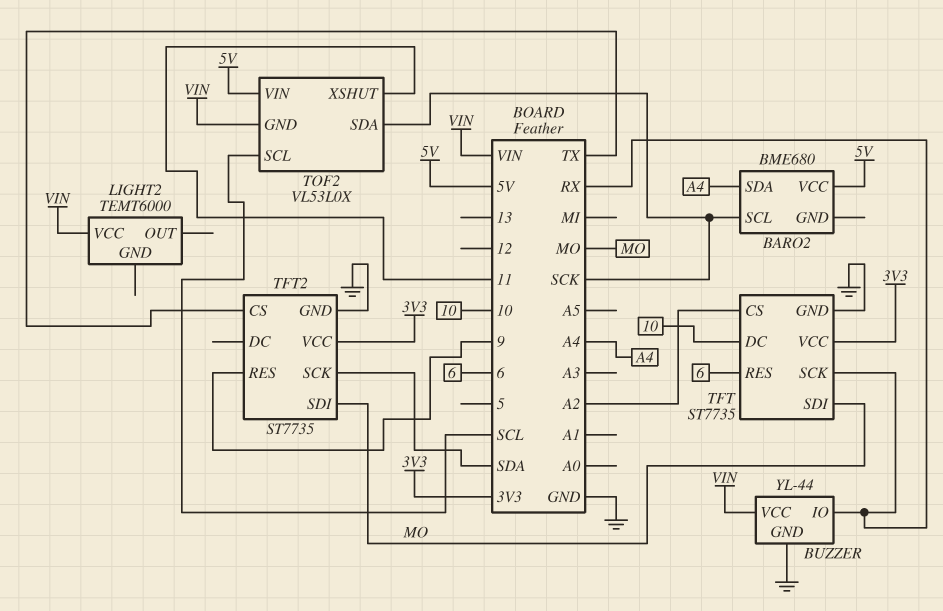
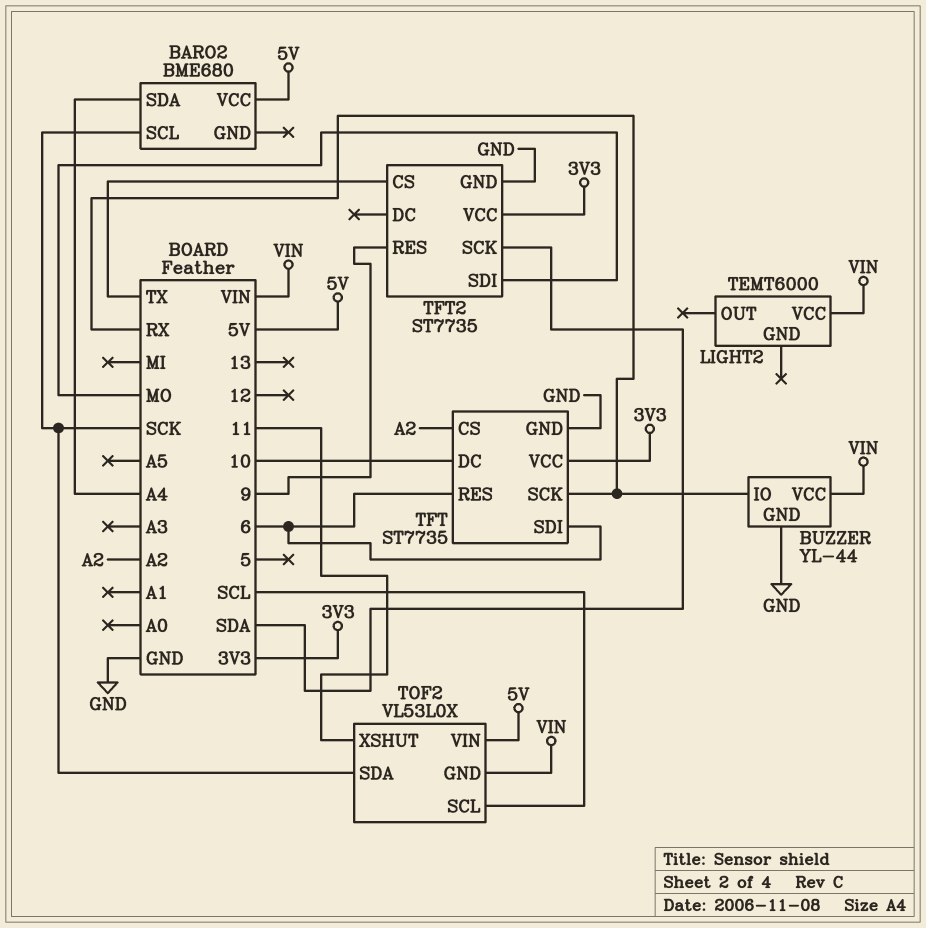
TFT pin SDI: MO -> 6

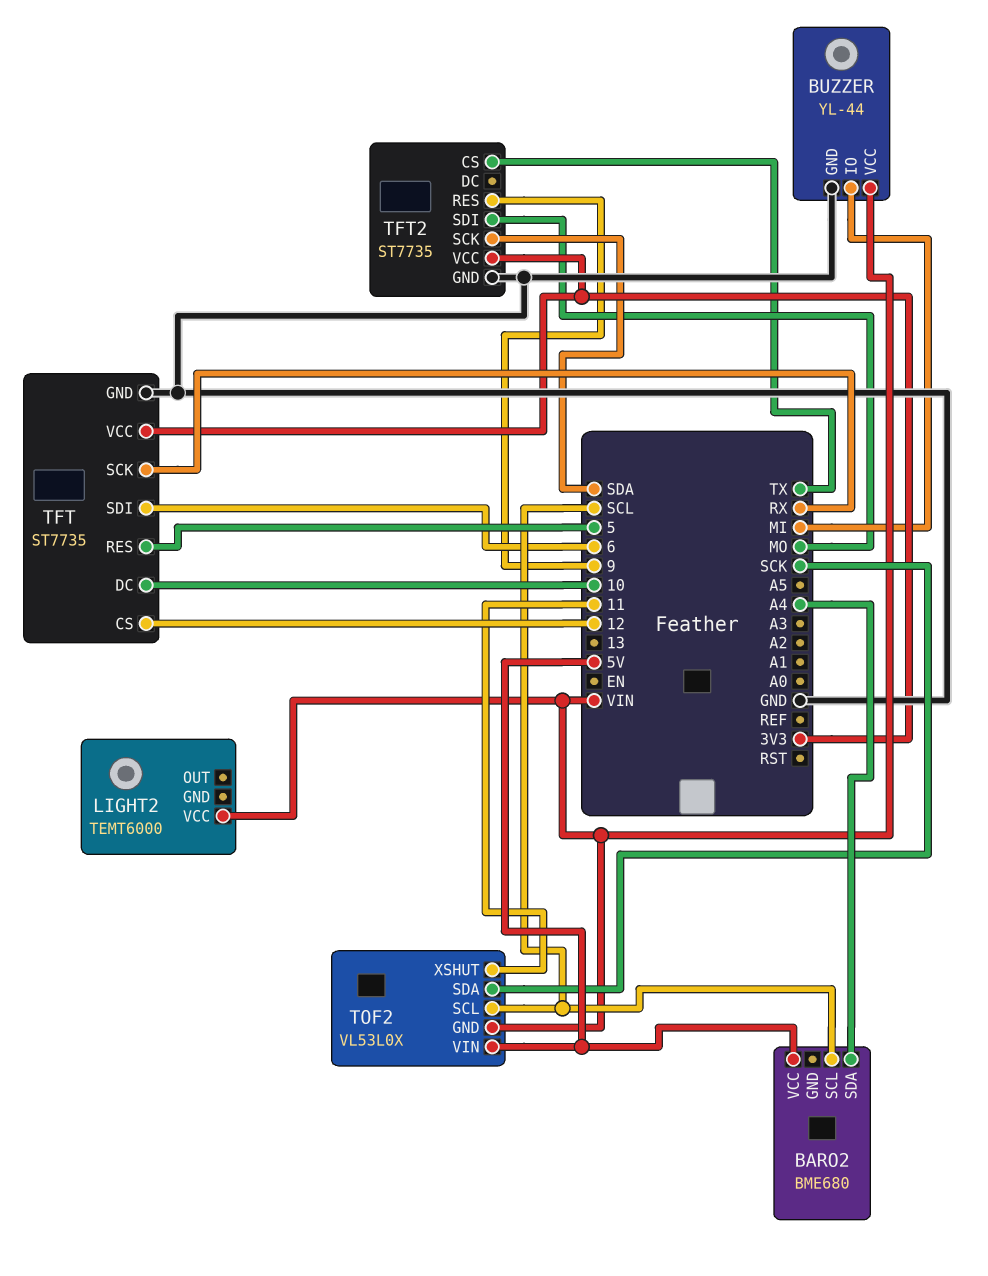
BARO2 pin SCL: SCK -> SCL
BUZZER pin IO: RX -> MI
TFT pin CS: A2 -> 12
TFT pin RES: 6 -> 5

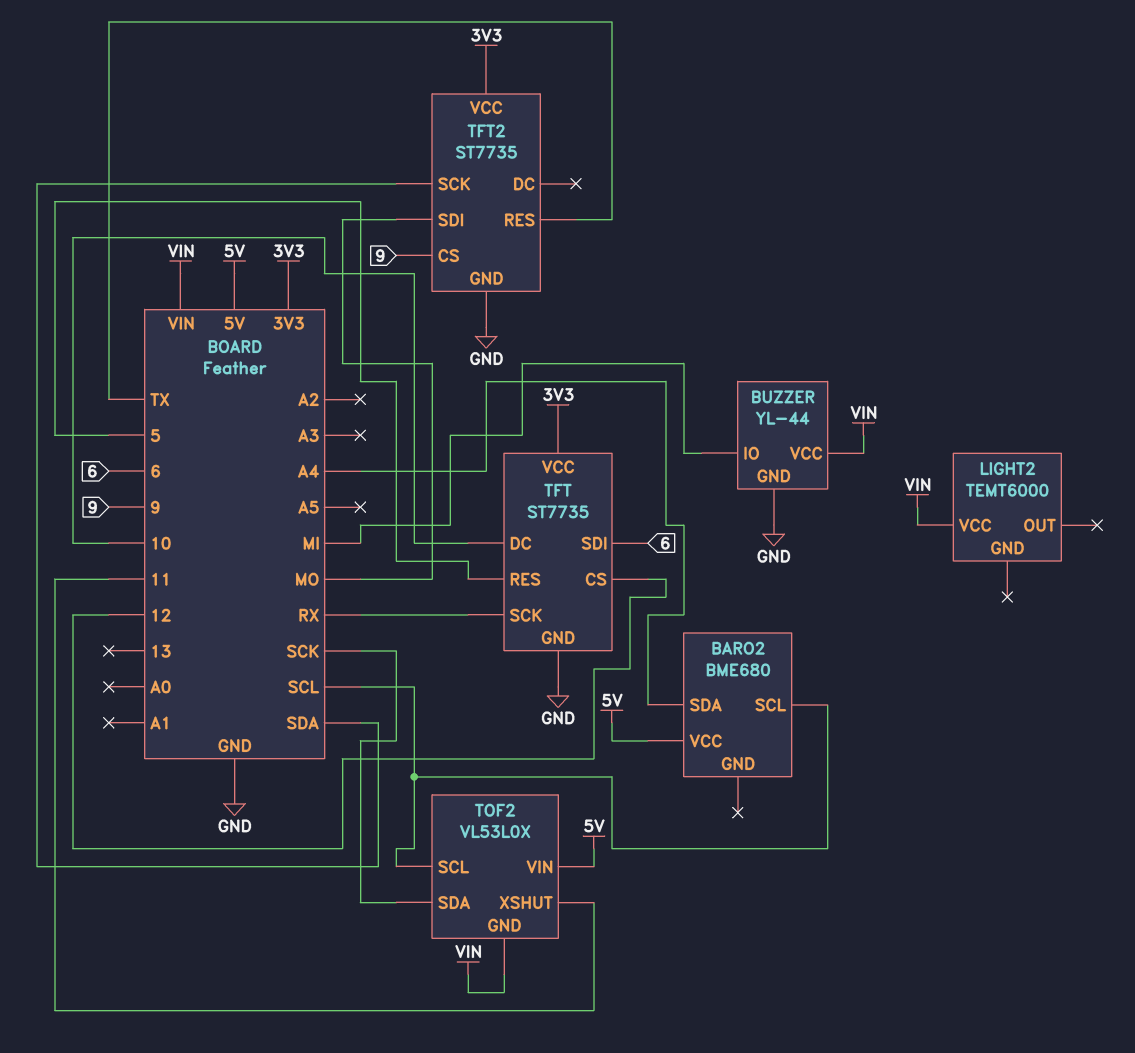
TFT2 pin CS: TX -> 9
TFT2 pin RES: 9 -> TX

